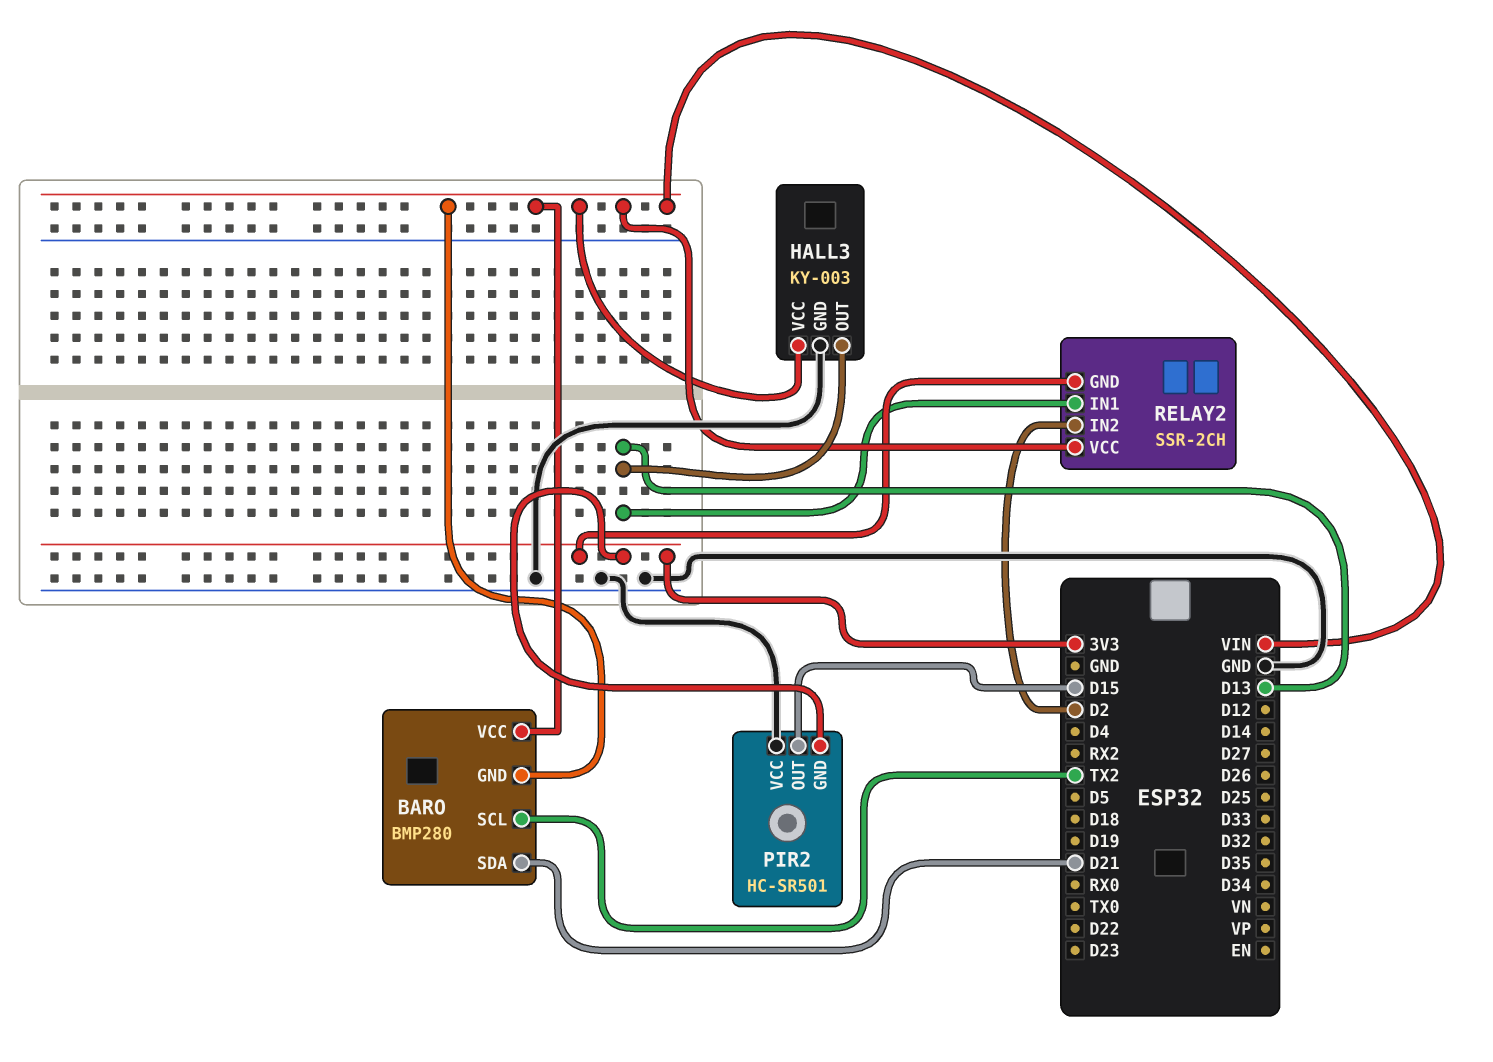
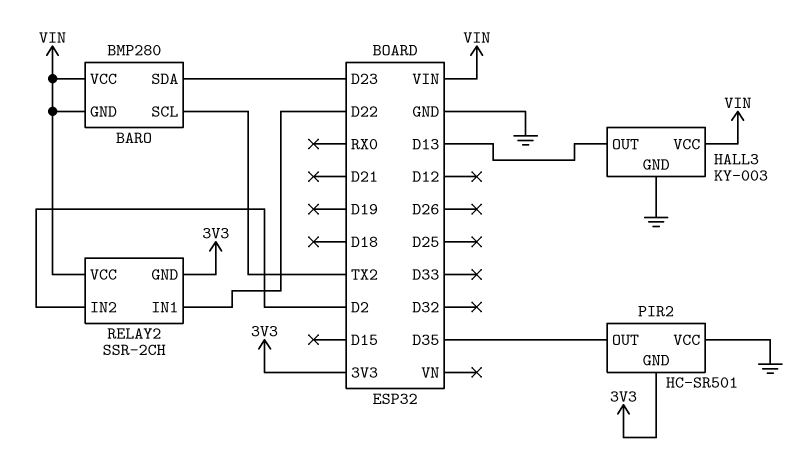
BARO pin SDA: D21 -> D23
PIR2 pin OUT: D15 -> D35
RELAY2 pin IN1: D13 -> D22

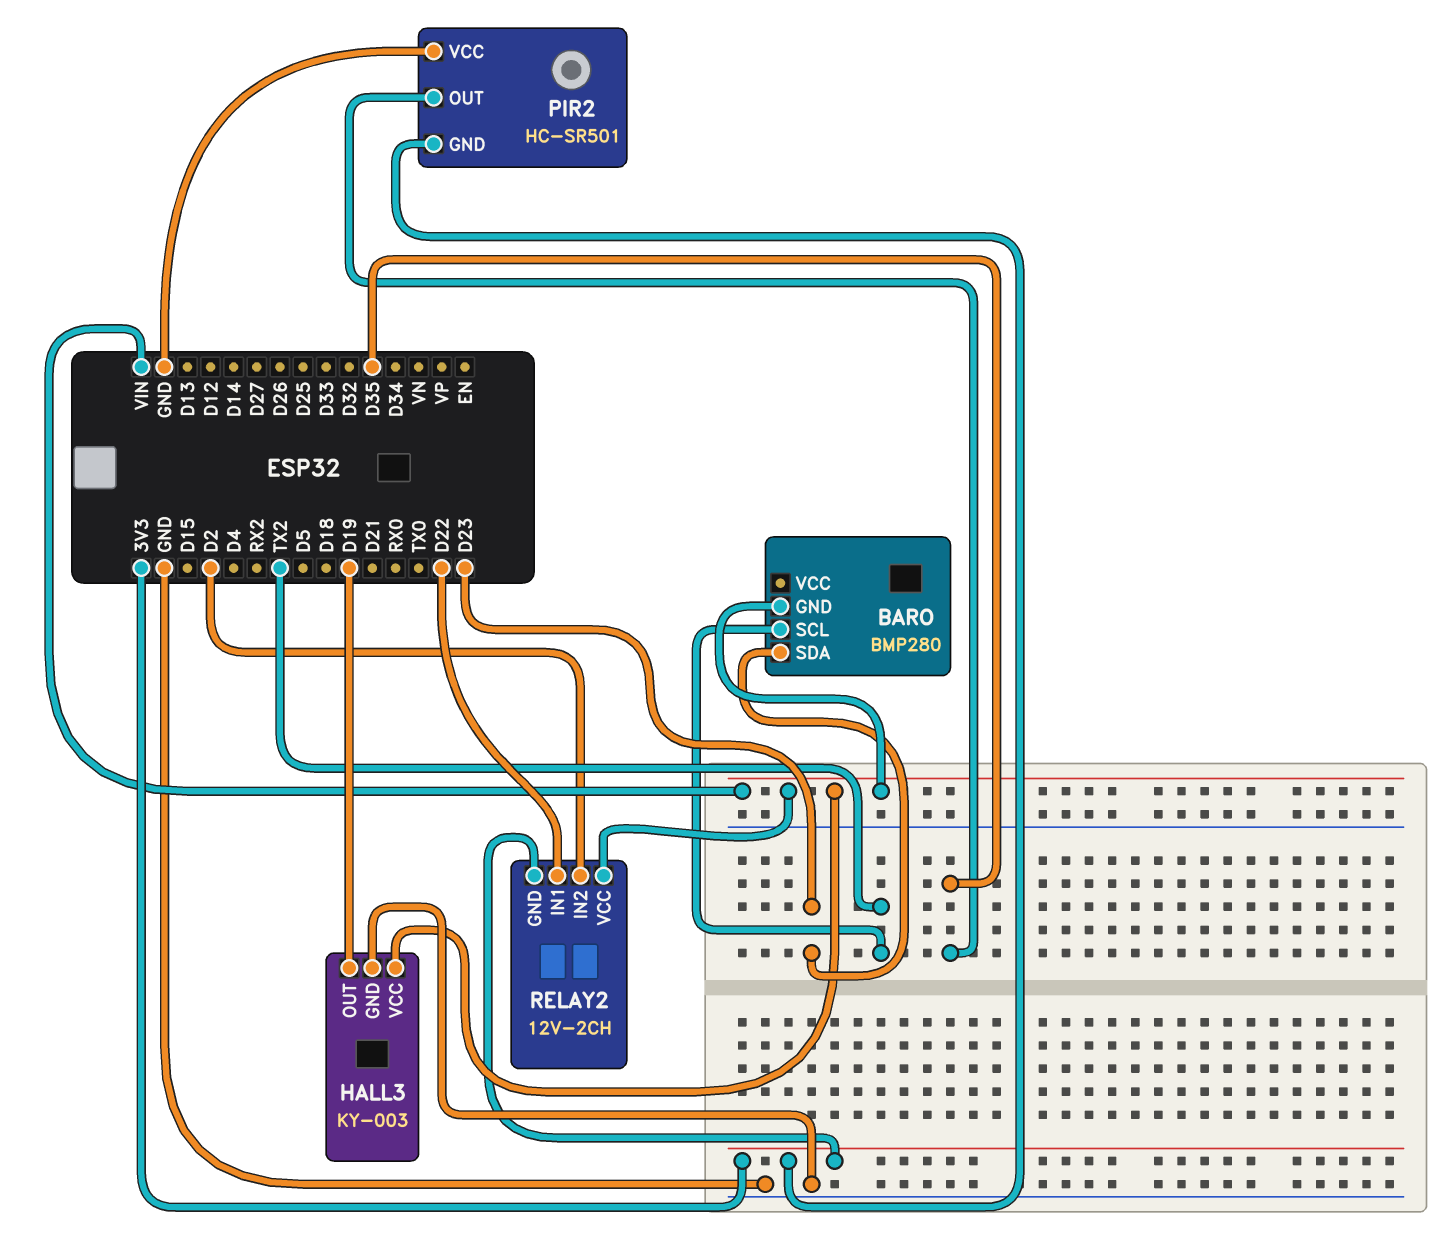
BARO pin VCC: VIN -> none
HALL3 pin OUT: D13 -> D19
RELAY2: SSR-2CH -> 12V-2CH

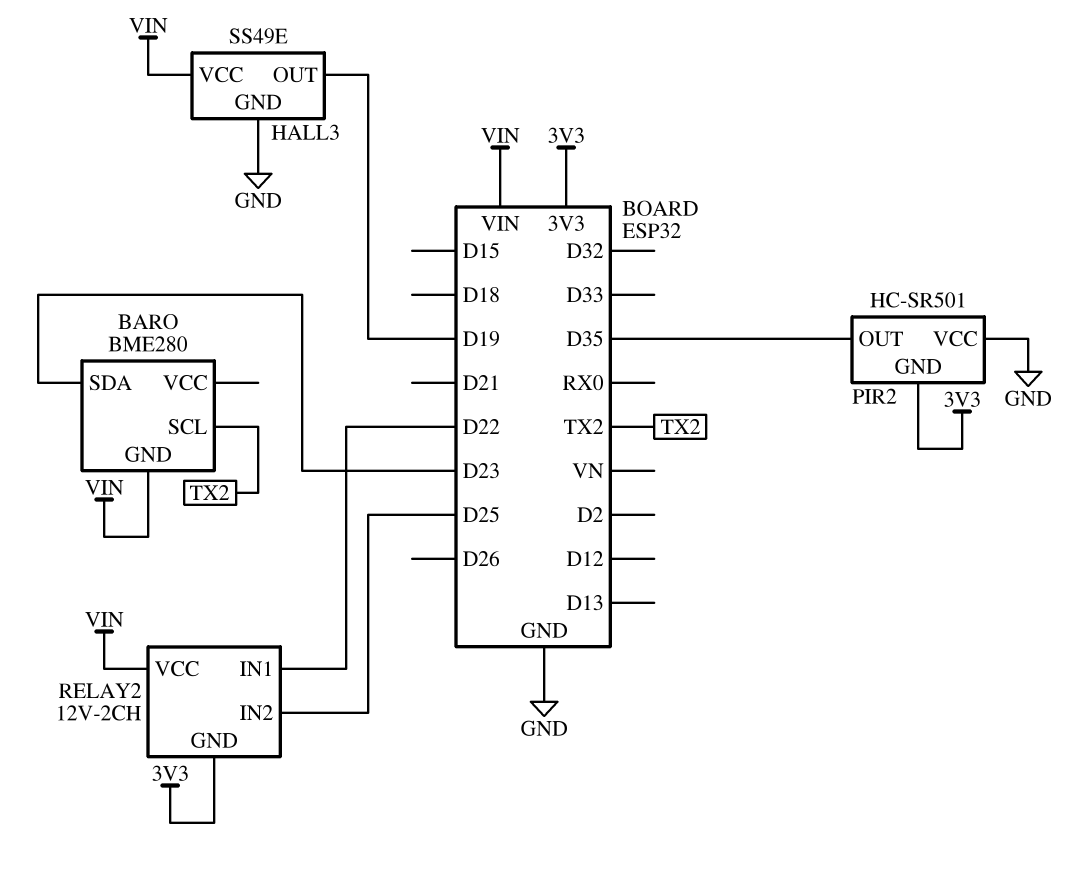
BARO: BMP280 -> BME280
HALL3: KY-003 -> SS49E
RELAY2 pin IN2: D2 -> D25

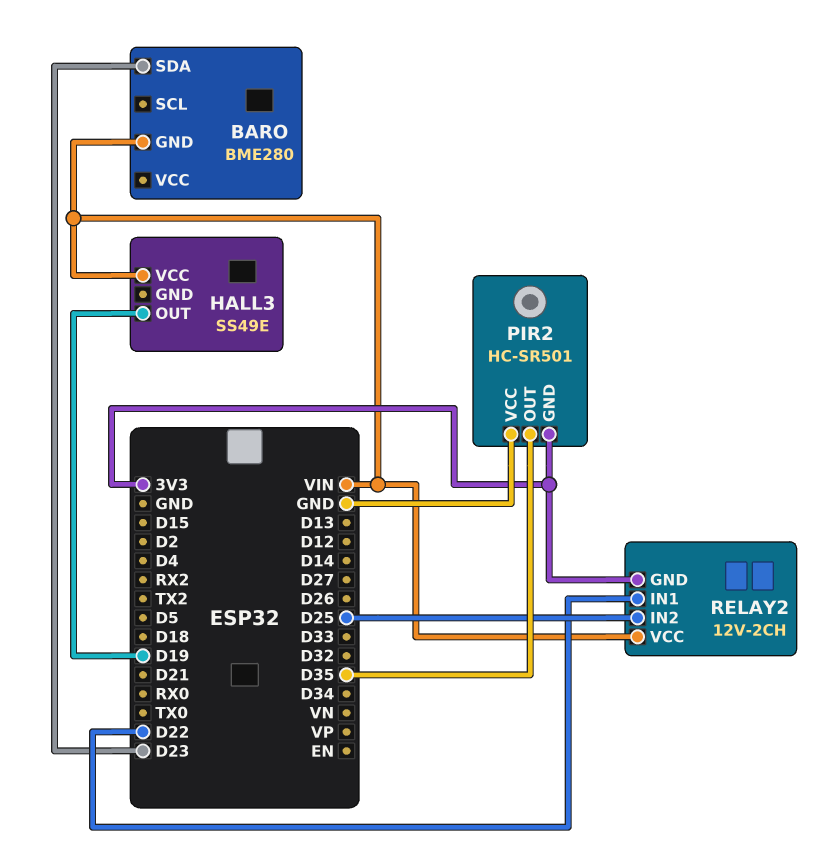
BARO pin SCL: TX2 -> none
HALL3 pin GND: GND -> none

